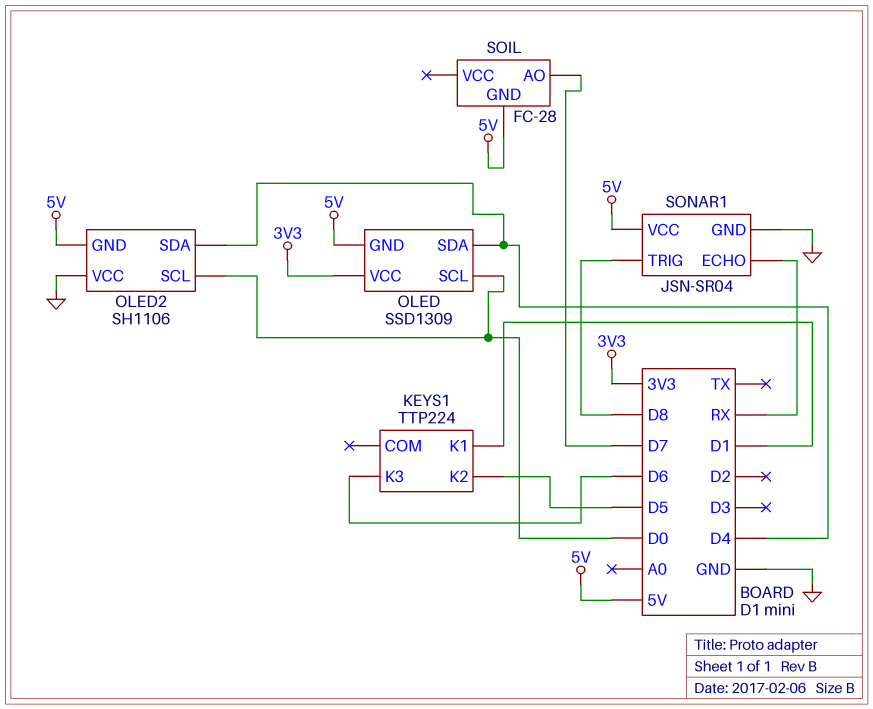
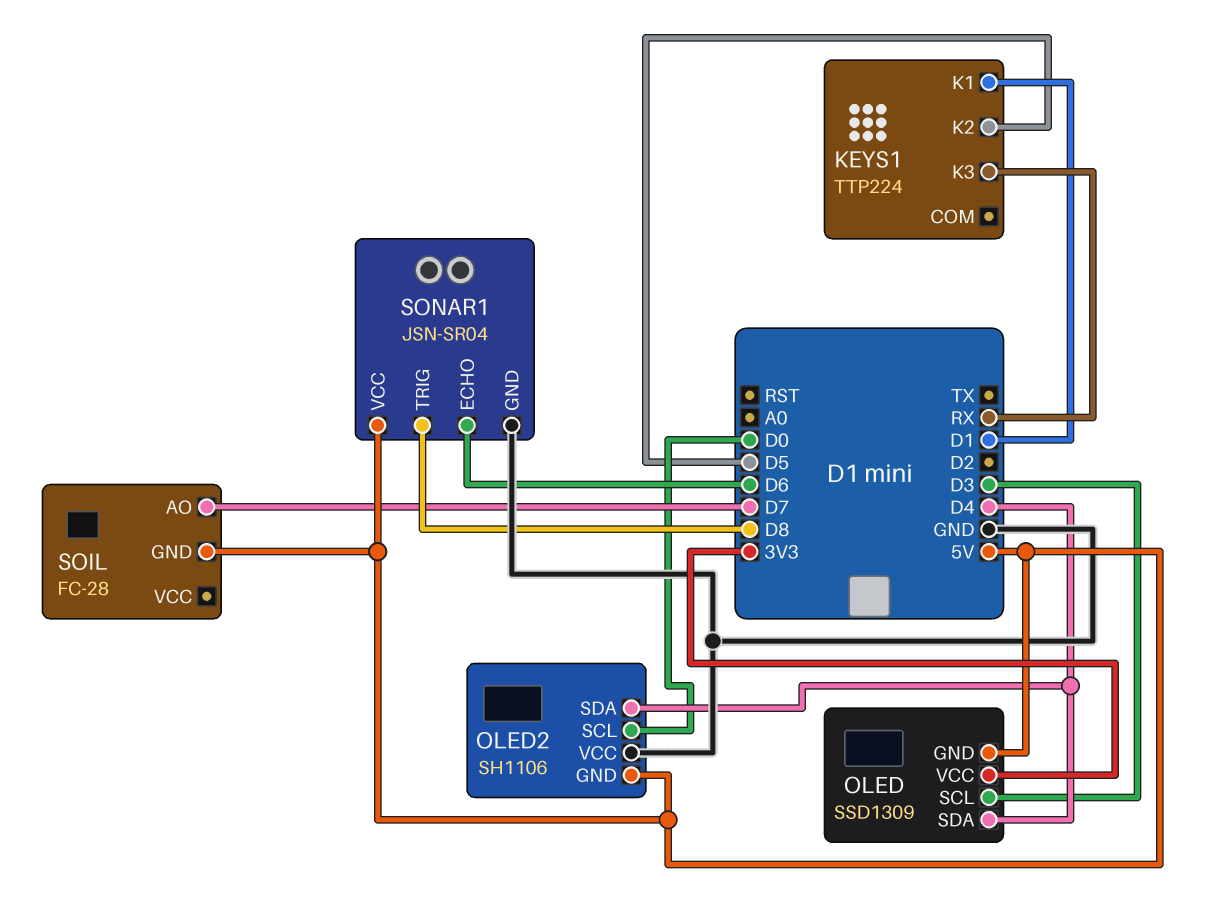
KEYS1 pin K3: D6 -> RX
OLED pin SCL: D0 -> D3
SONAR1 pin ECHO: RX -> D6

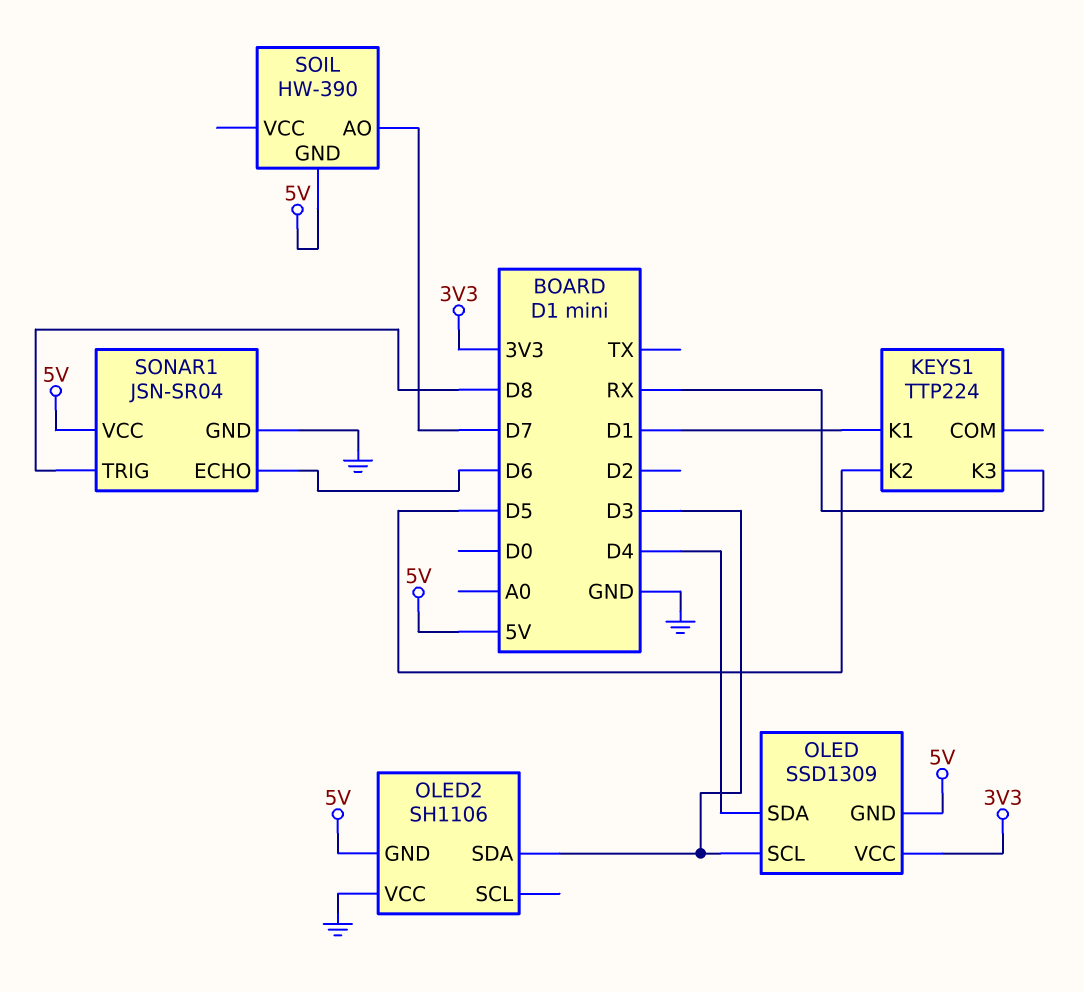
OLED2 pin SCL: D0 -> none
OLED2 pin SDA: D4 -> D3
SOIL: FC-28 -> HW-390

